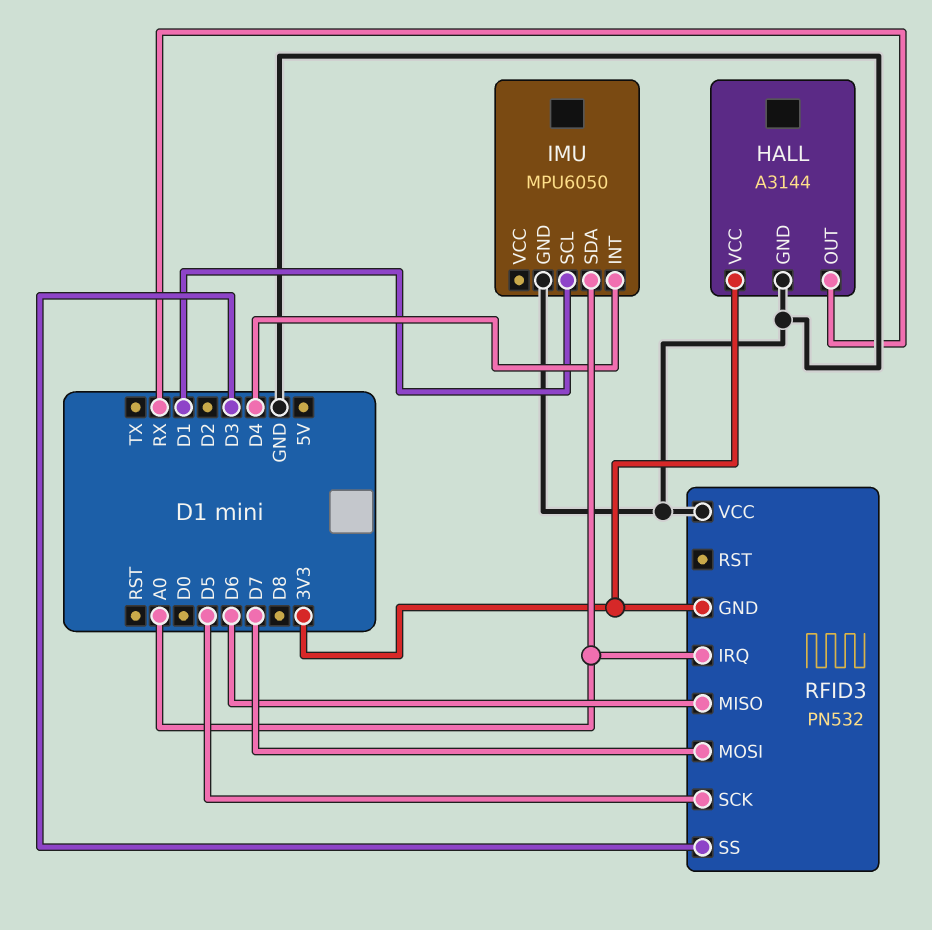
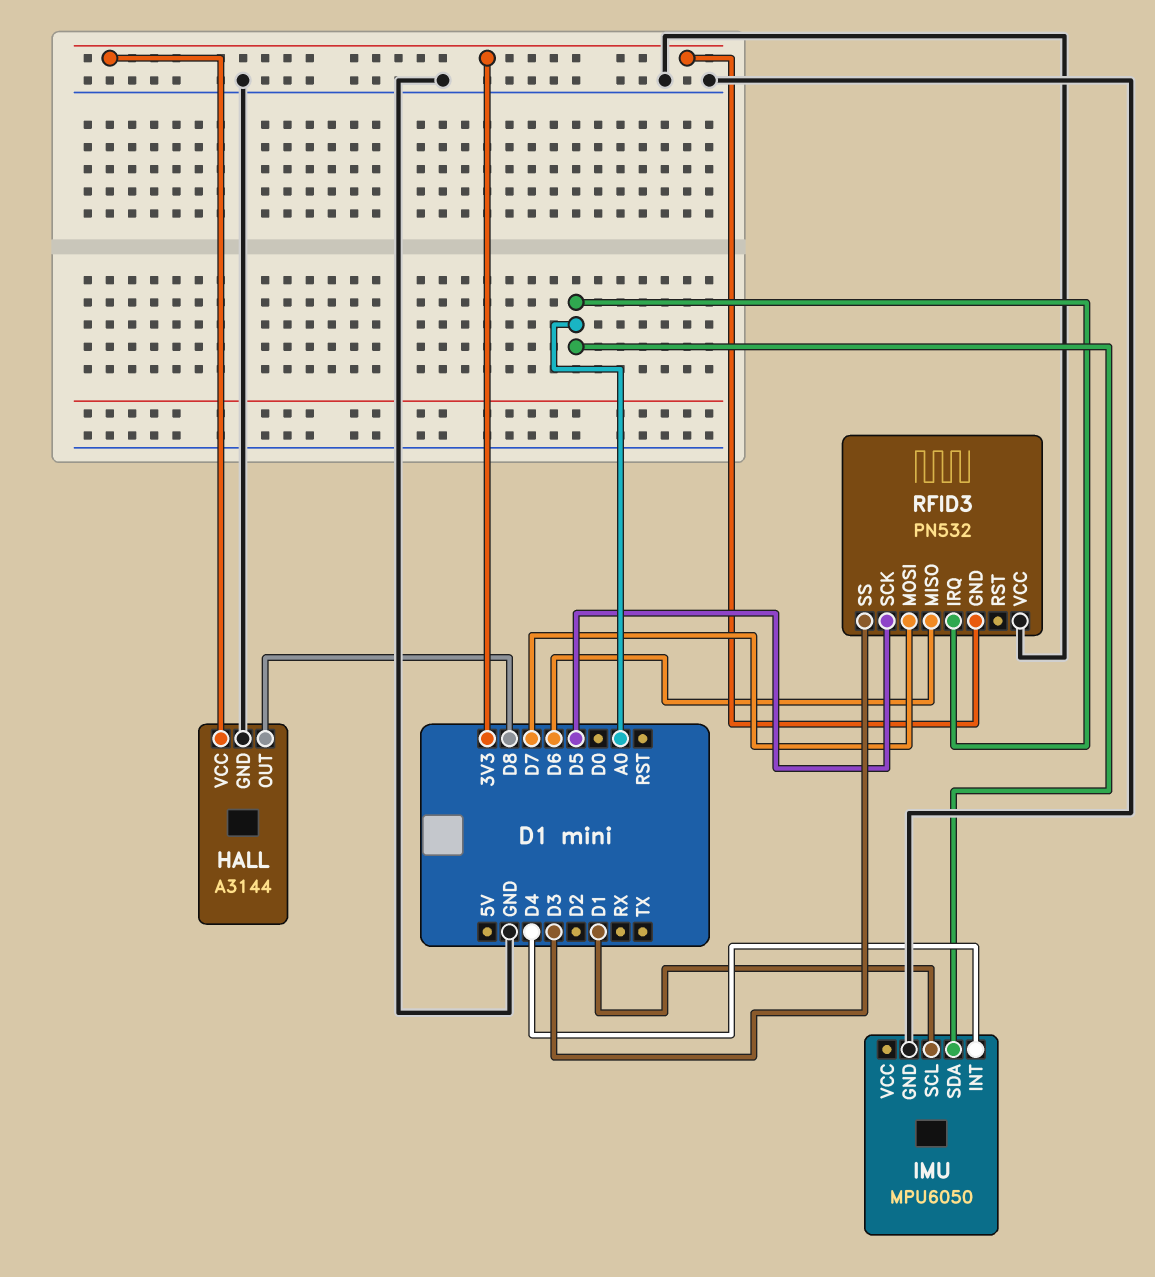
HALL pin OUT: RX -> D8

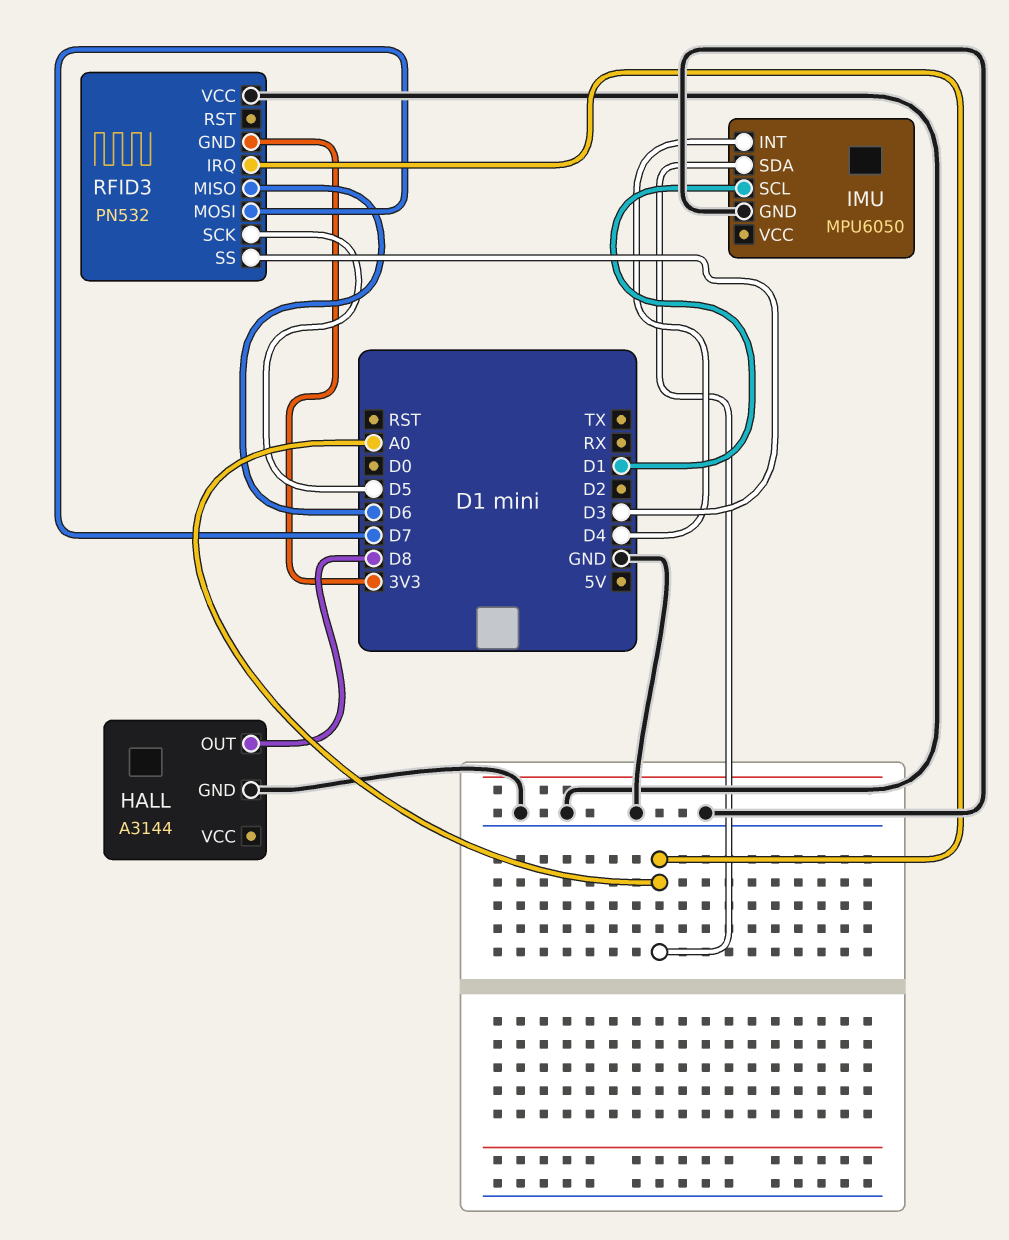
HALL pin VCC: 3V3 -> none

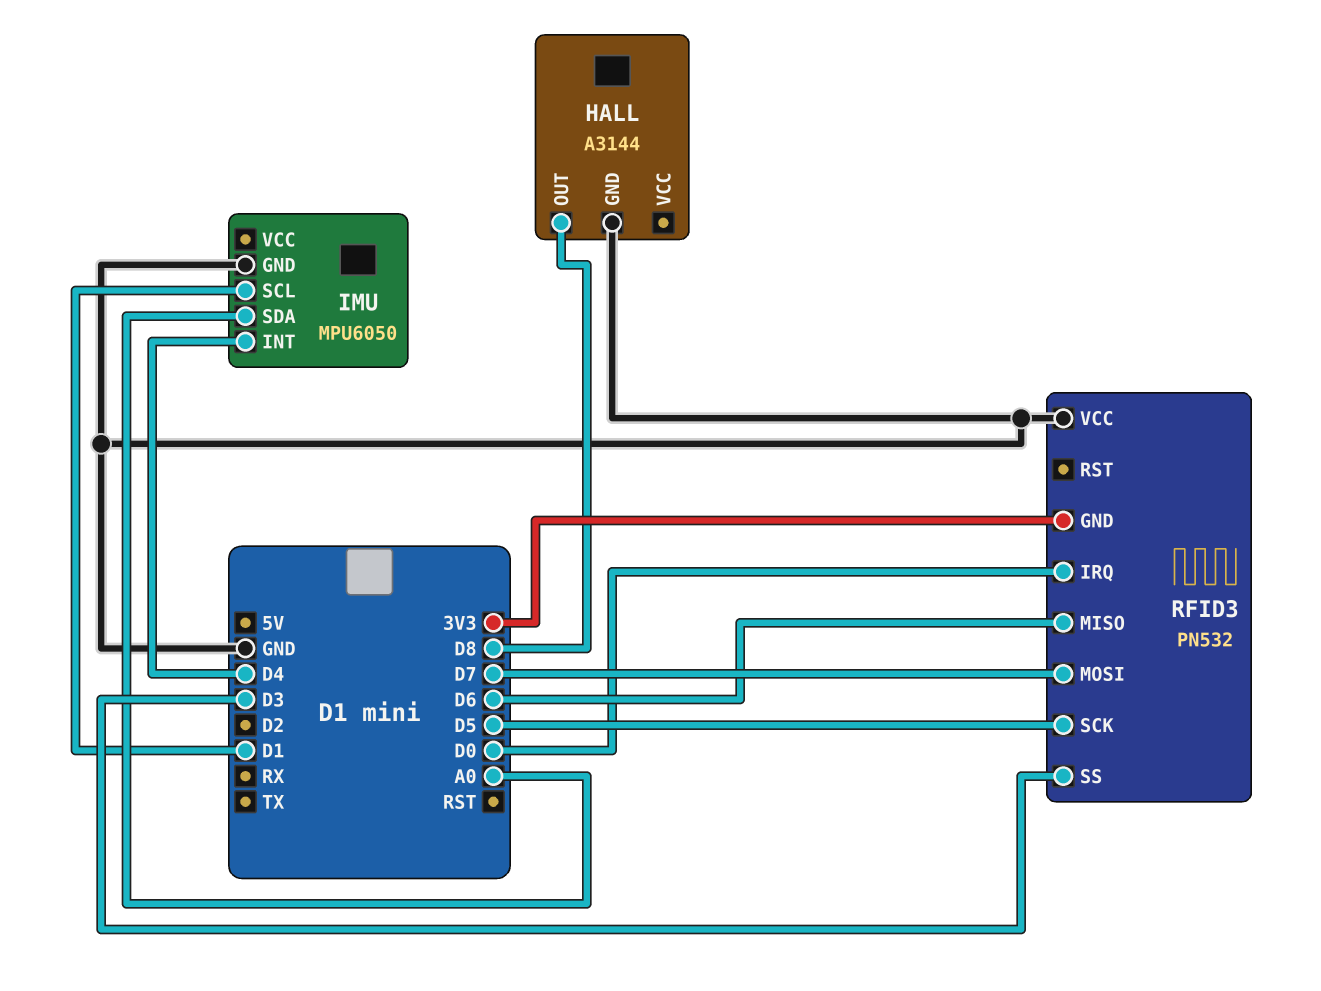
RFID3 pin IRQ: A0 -> D0

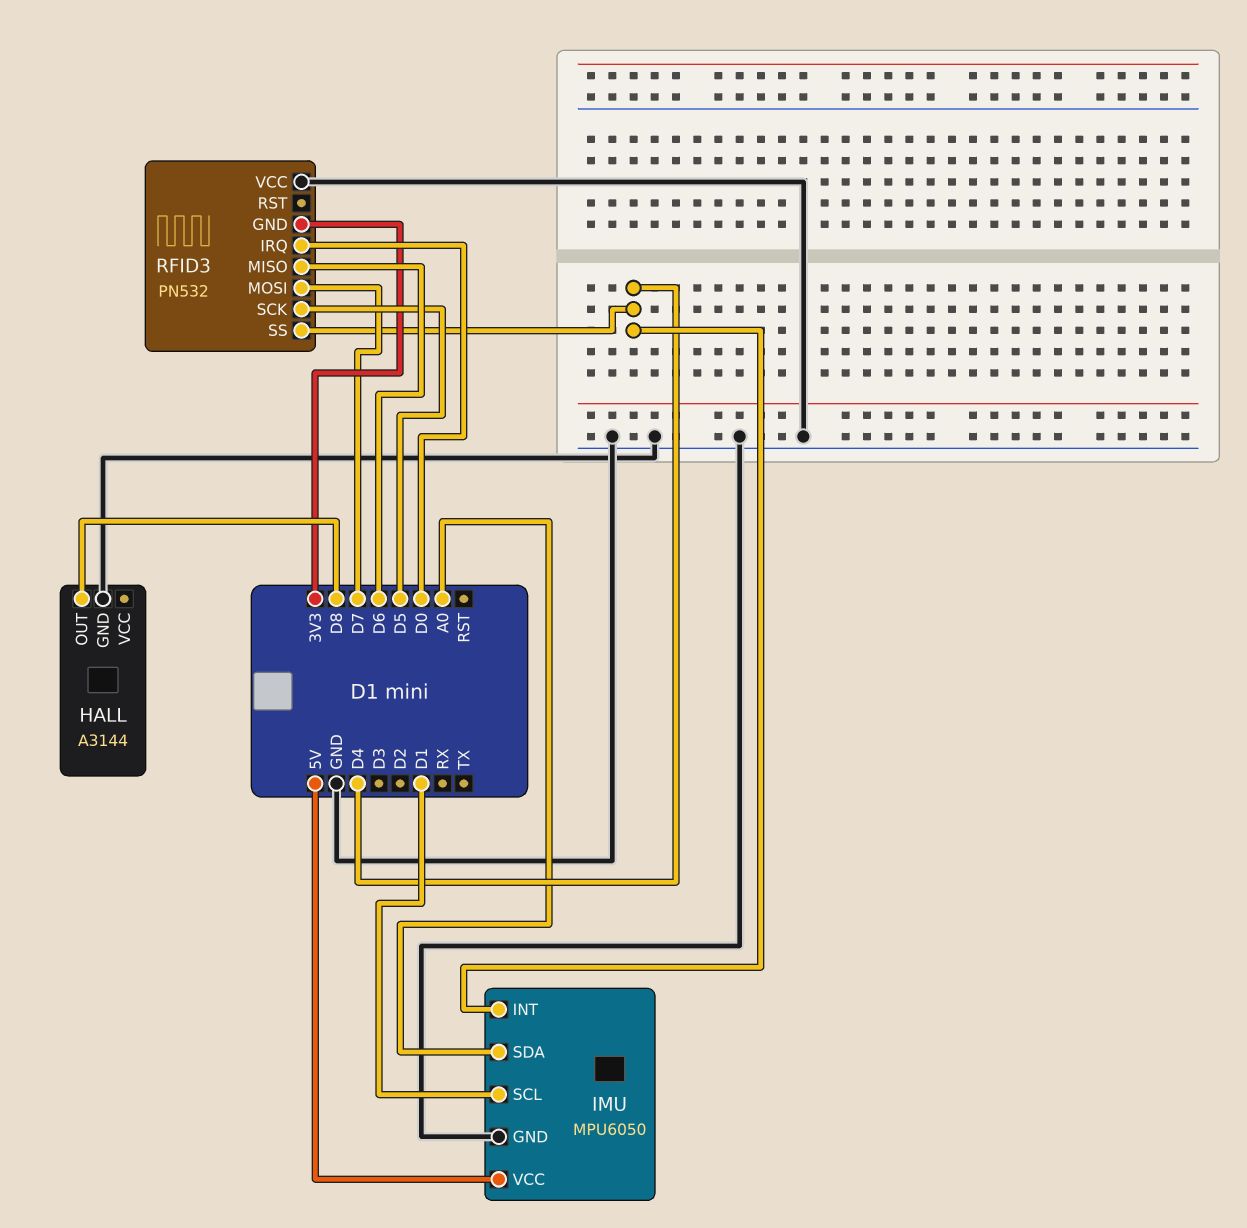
IMU pin VCC: none -> 5V
RFID3 pin SS: D3 -> D4

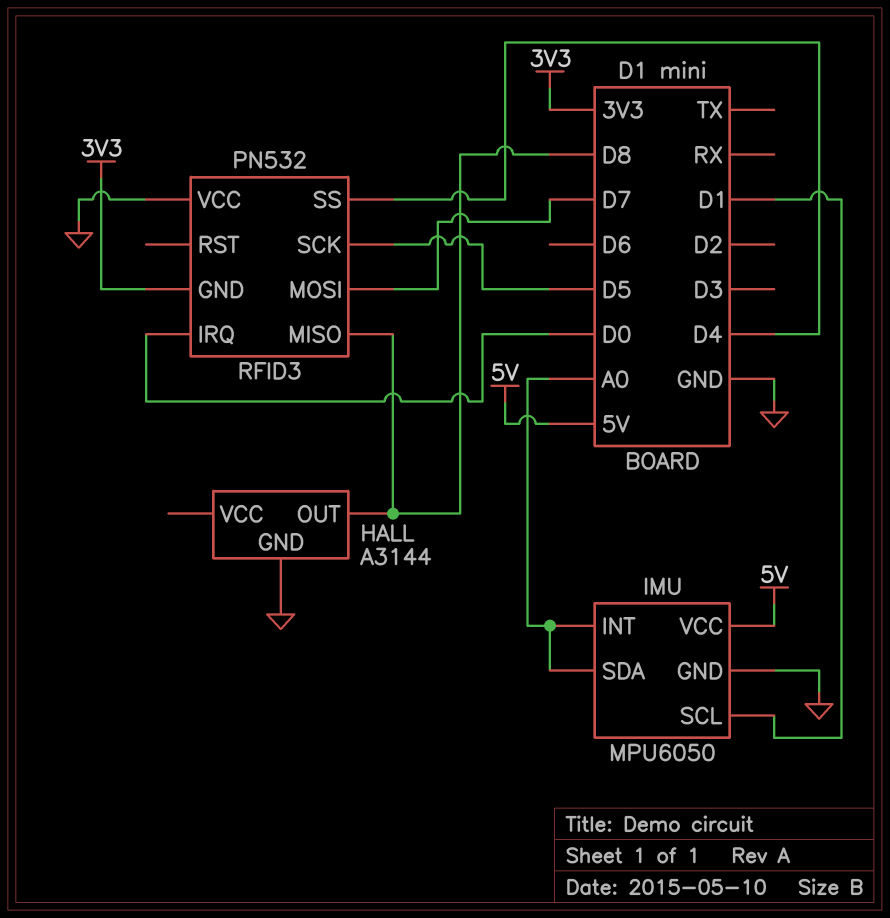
IMU pin INT: D4 -> A0
RFID3 pin MISO: D6 -> D8

